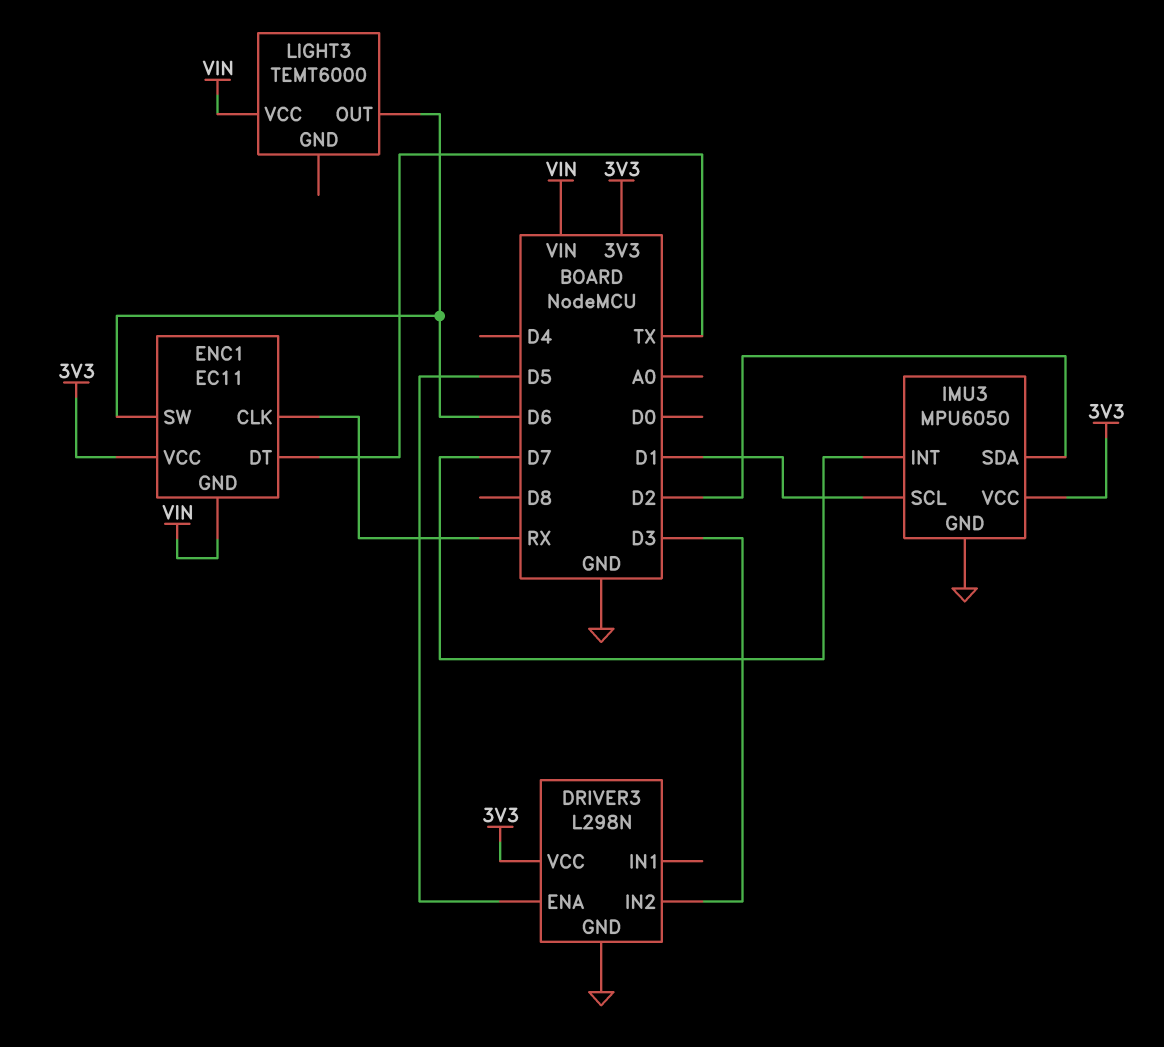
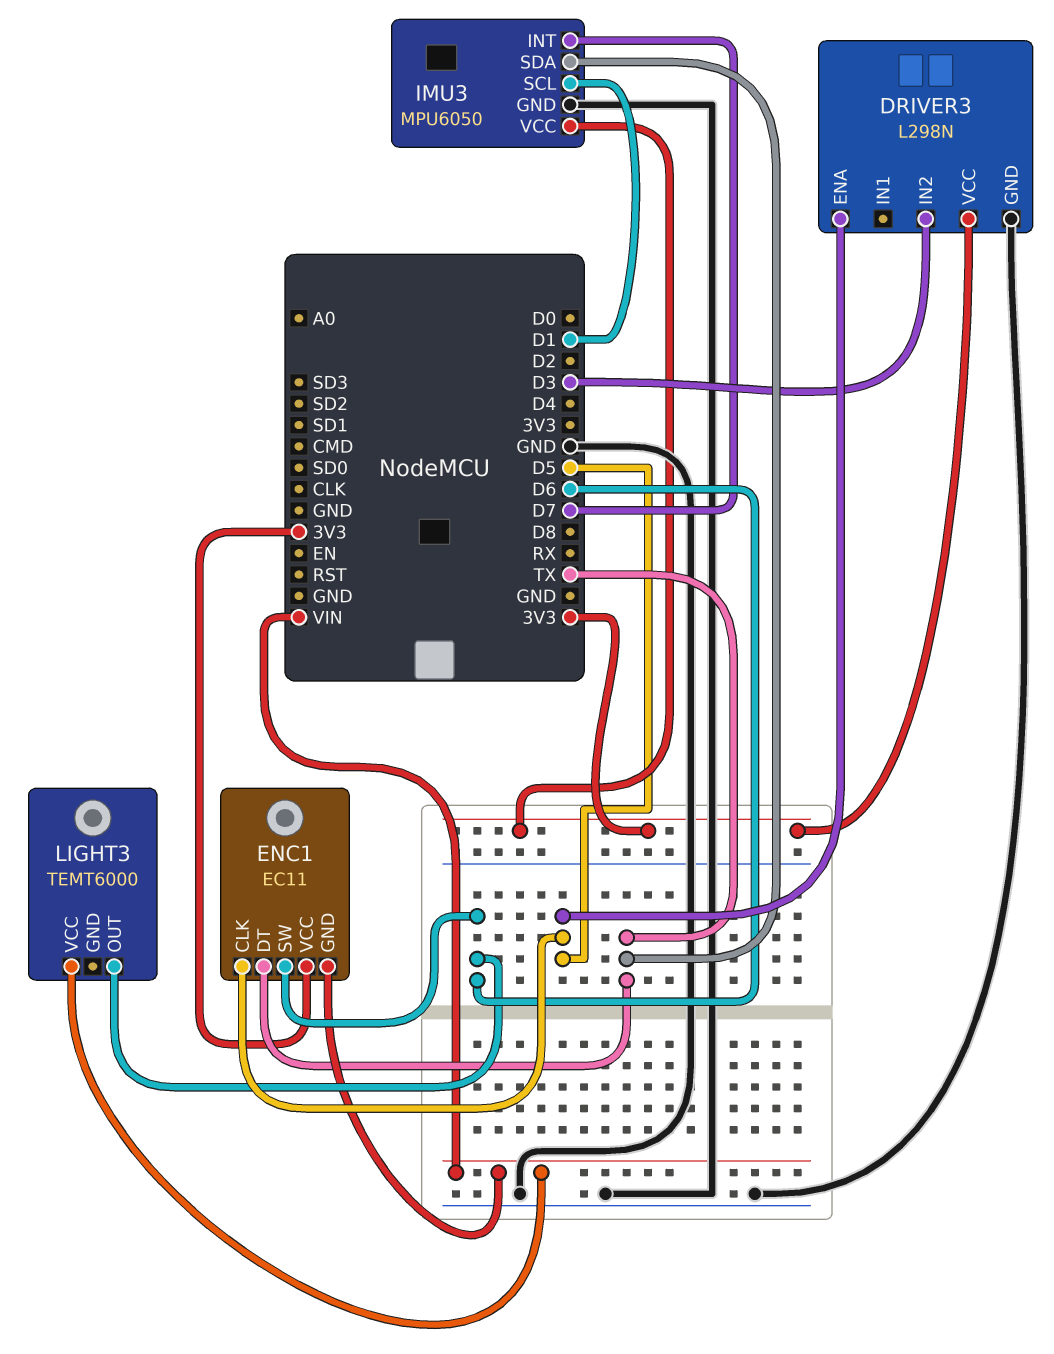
ENC1 pin CLK: RX -> D5
IMU3 pin SDA: D2 -> TX

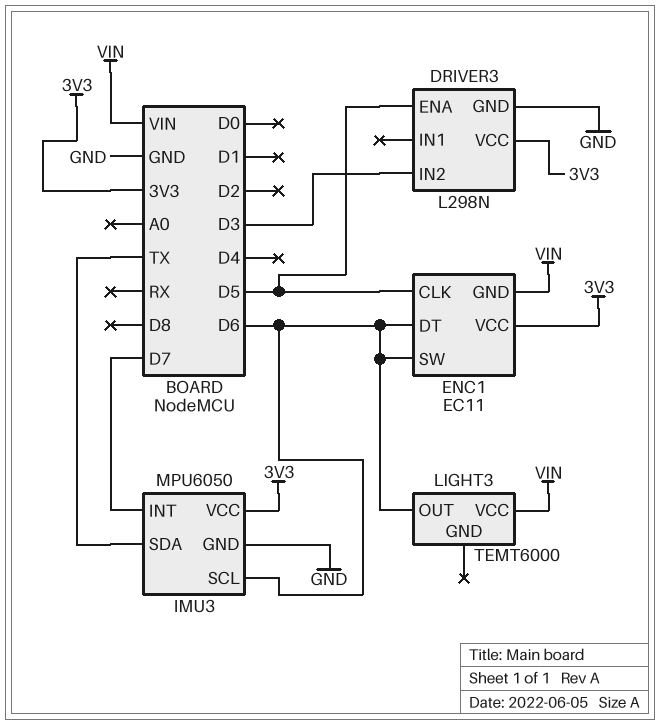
ENC1 pin DT: TX -> D6
IMU3 pin SCL: D1 -> D6

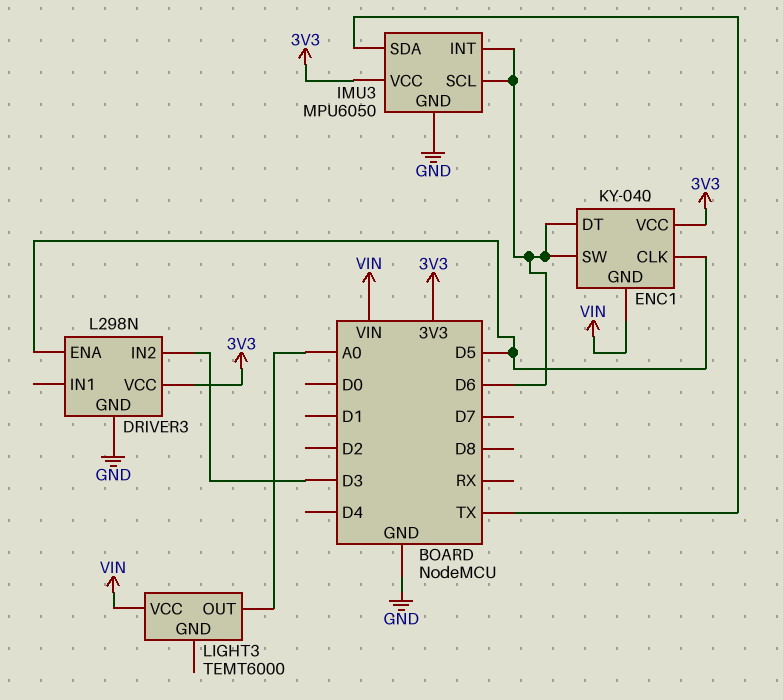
ENC1: EC11 -> KY-040
IMU3 pin INT: D7 -> D6
LIGHT3 pin OUT: D6 -> A0

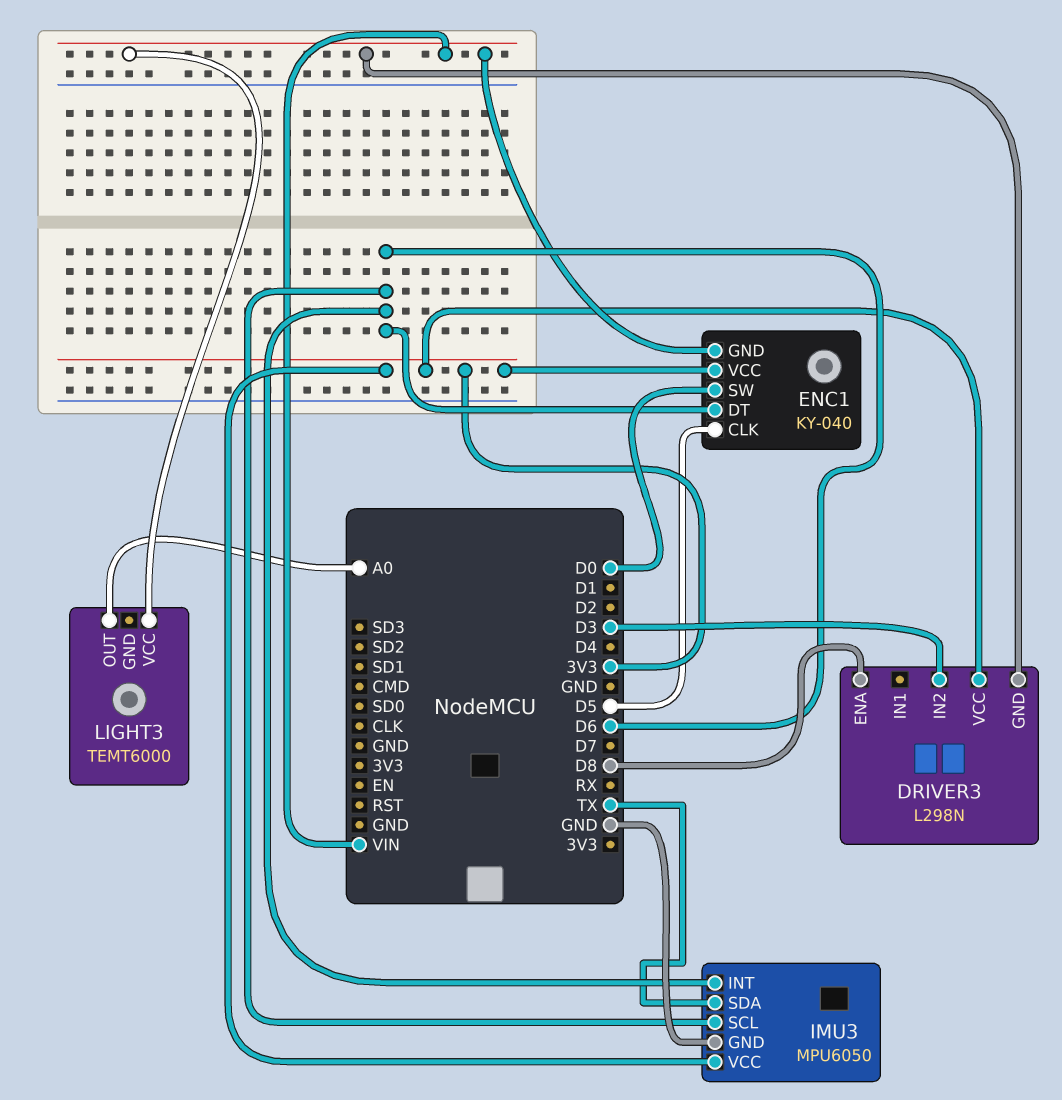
DRIVER3 pin ENA: D5 -> D8
DRIVER3 pin GND: GND -> VIN
ENC1 pin SW: D6 -> D0

